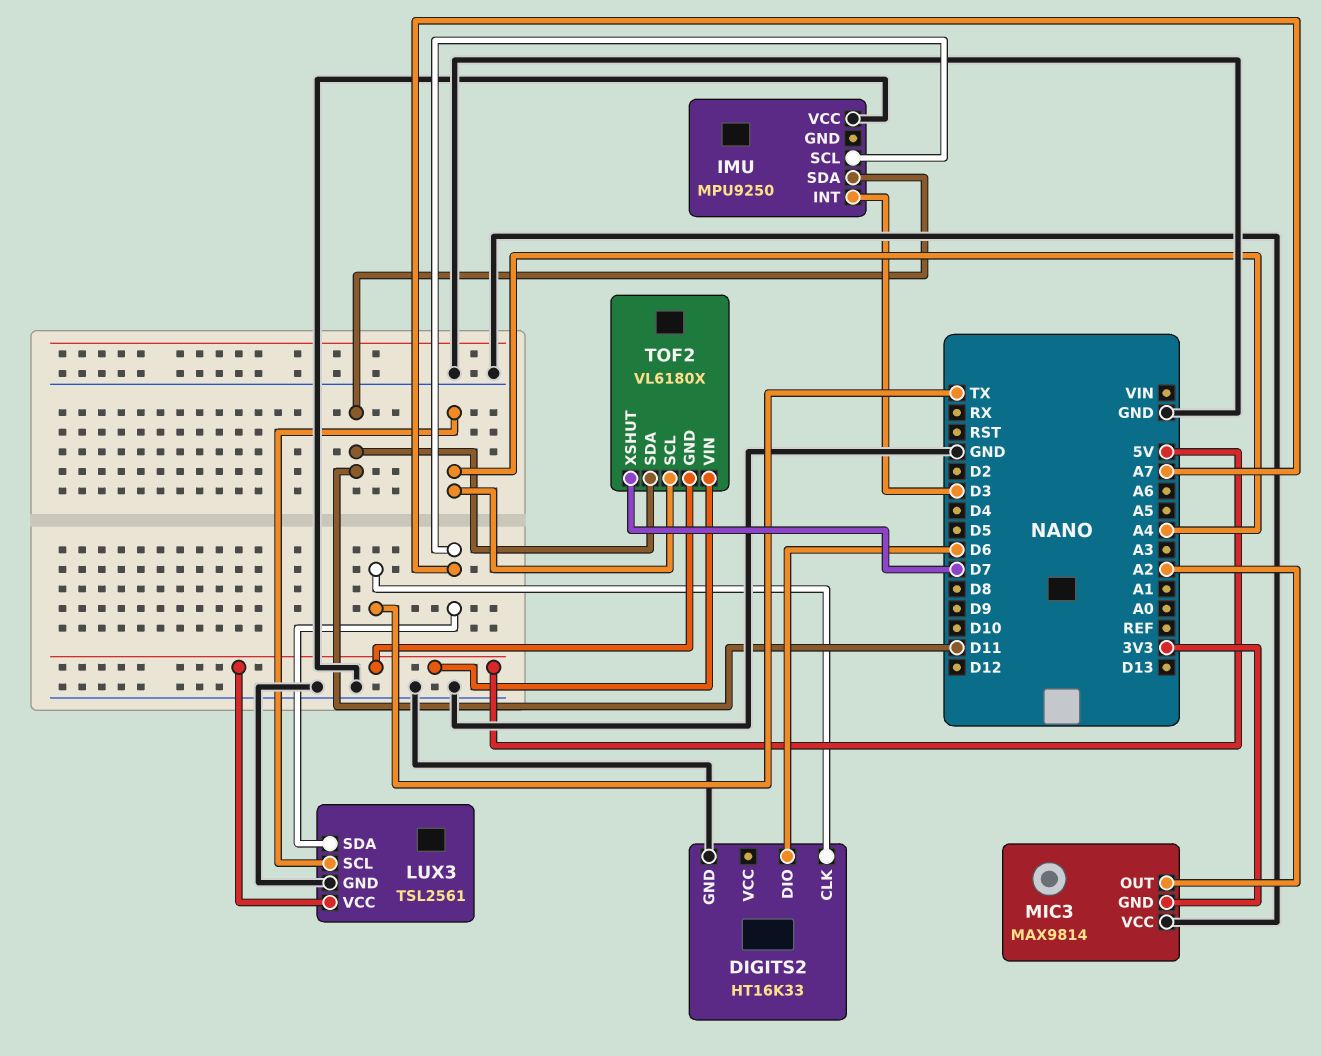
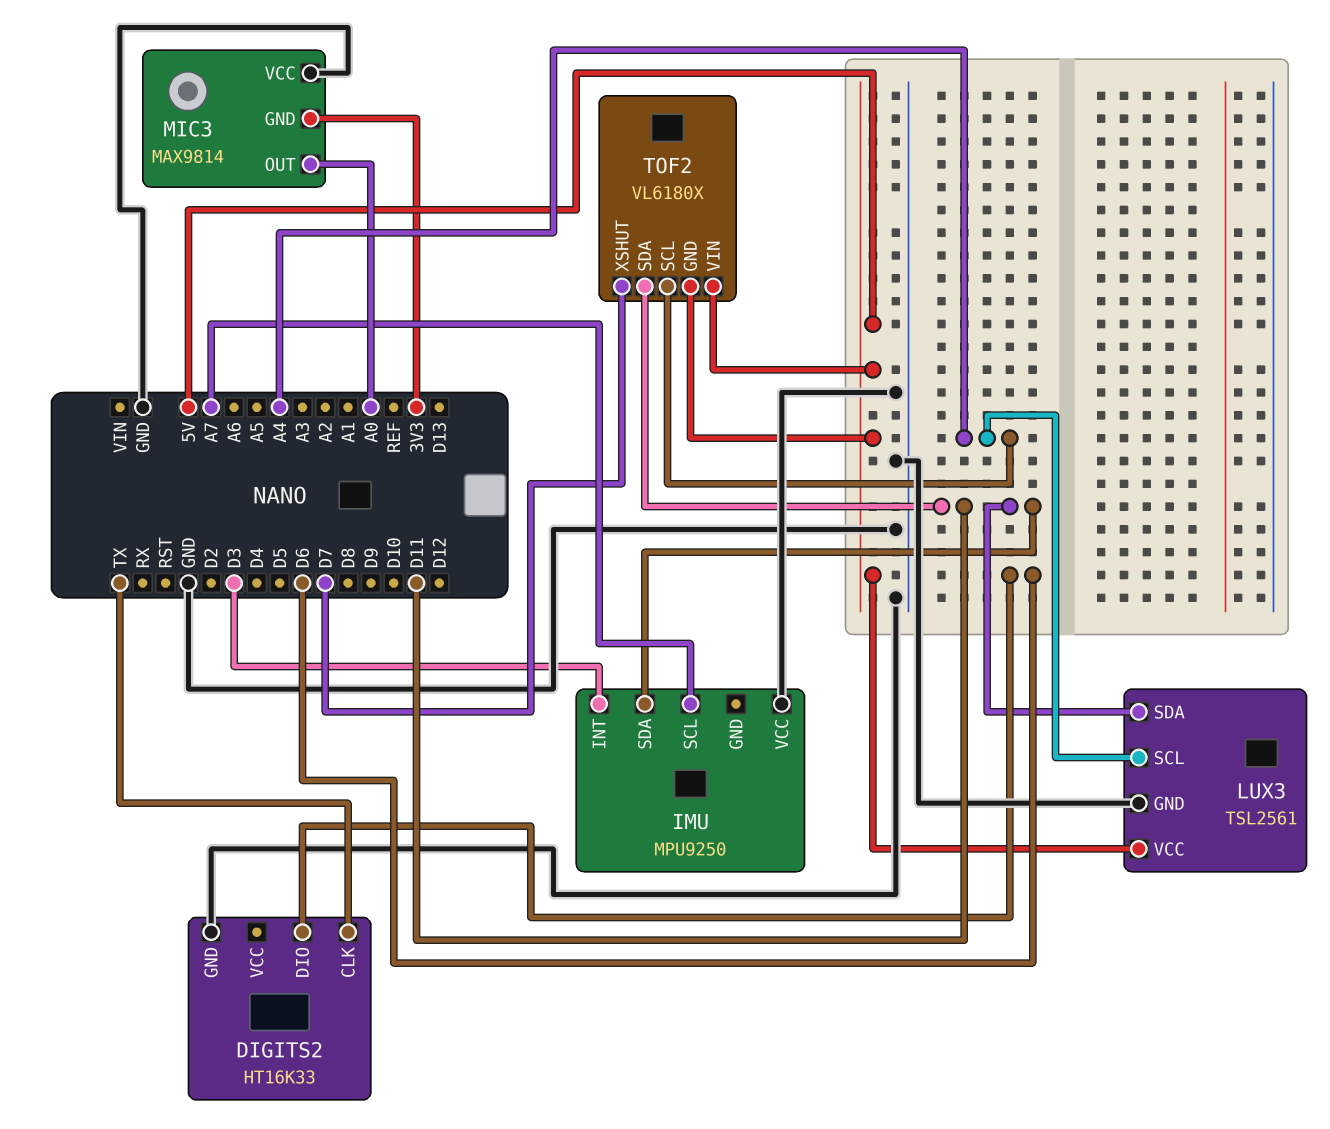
LUX3 pin SDA: A7 -> D11
MIC3 pin OUT: A2 -> A0

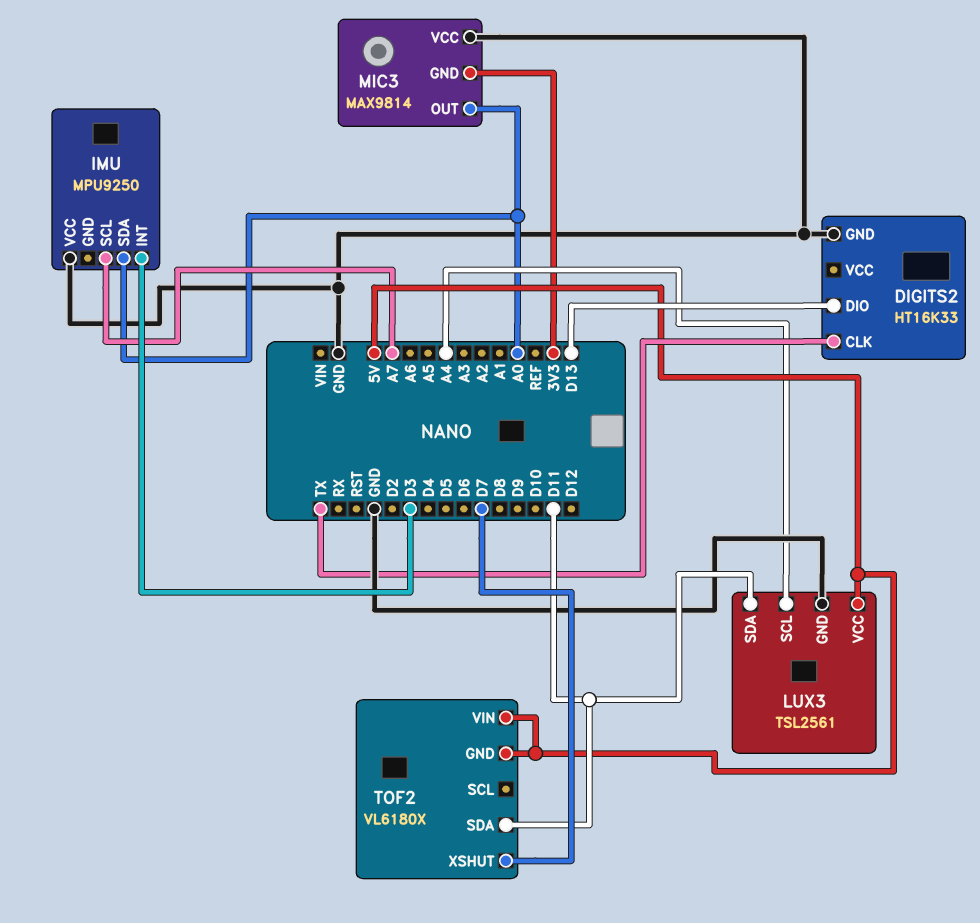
DIGITS2 pin DIO: D6 -> D13
IMU pin SDA: D11 -> A0
TOF2 pin SCL: A4 -> none

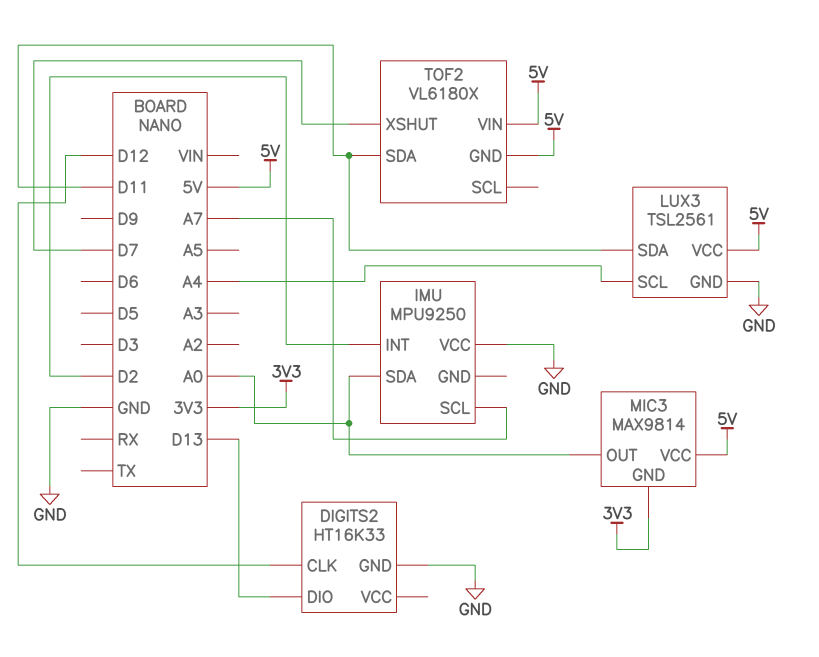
DIGITS2 pin CLK: TX -> D12
IMU pin INT: D3 -> D2
MIC3 pin VCC: GND -> 5V

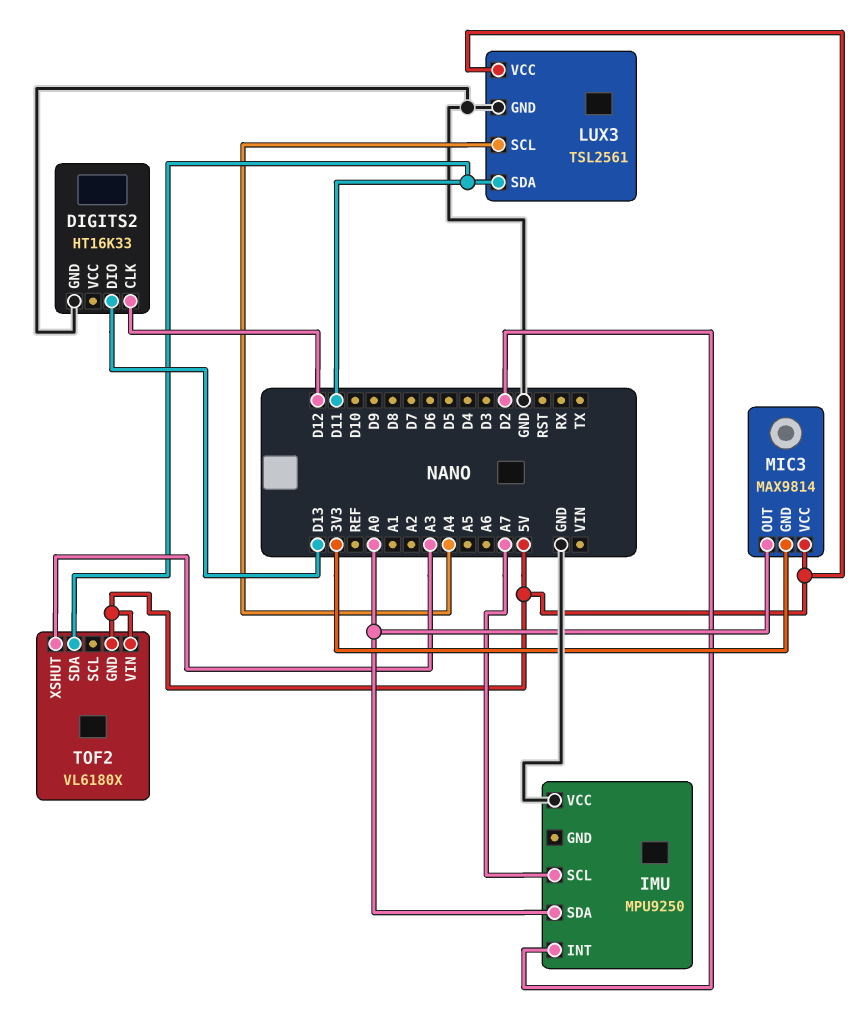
TOF2 pin XSHUT: D7 -> A3

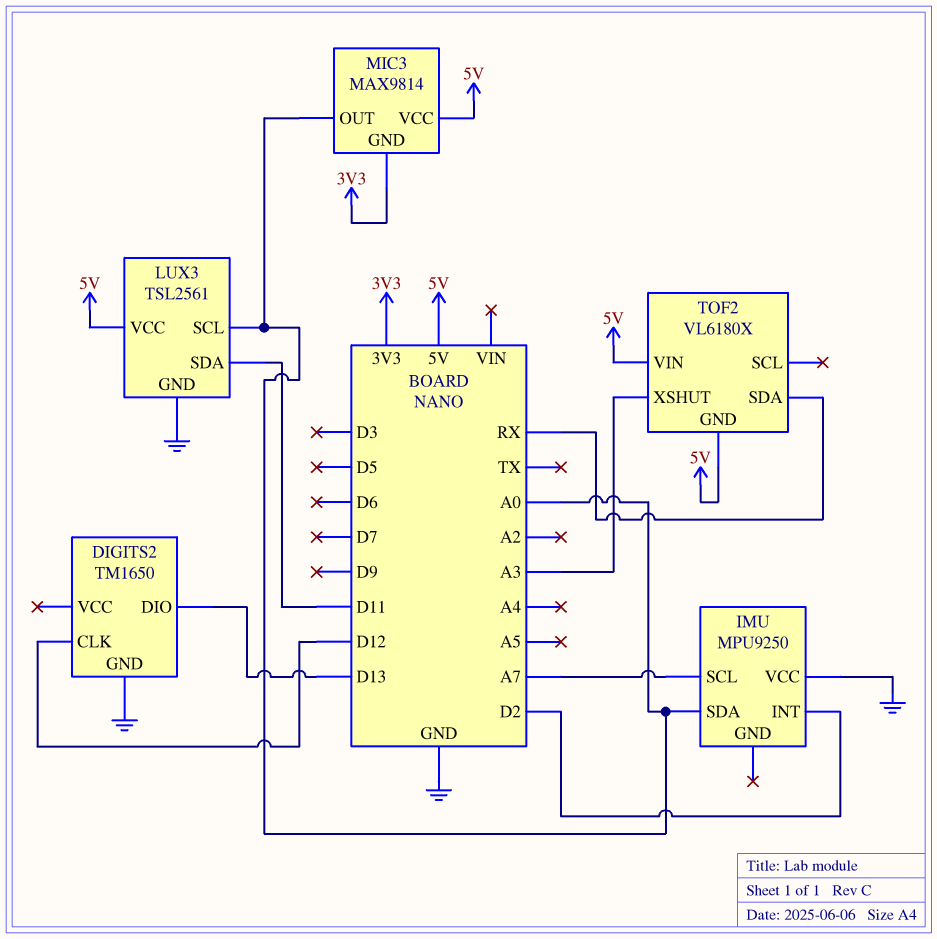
DIGITS2: HT16K33 -> TM1650
LUX3 pin SCL: A4 -> A0
TOF2 pin SDA: D11 -> RX

